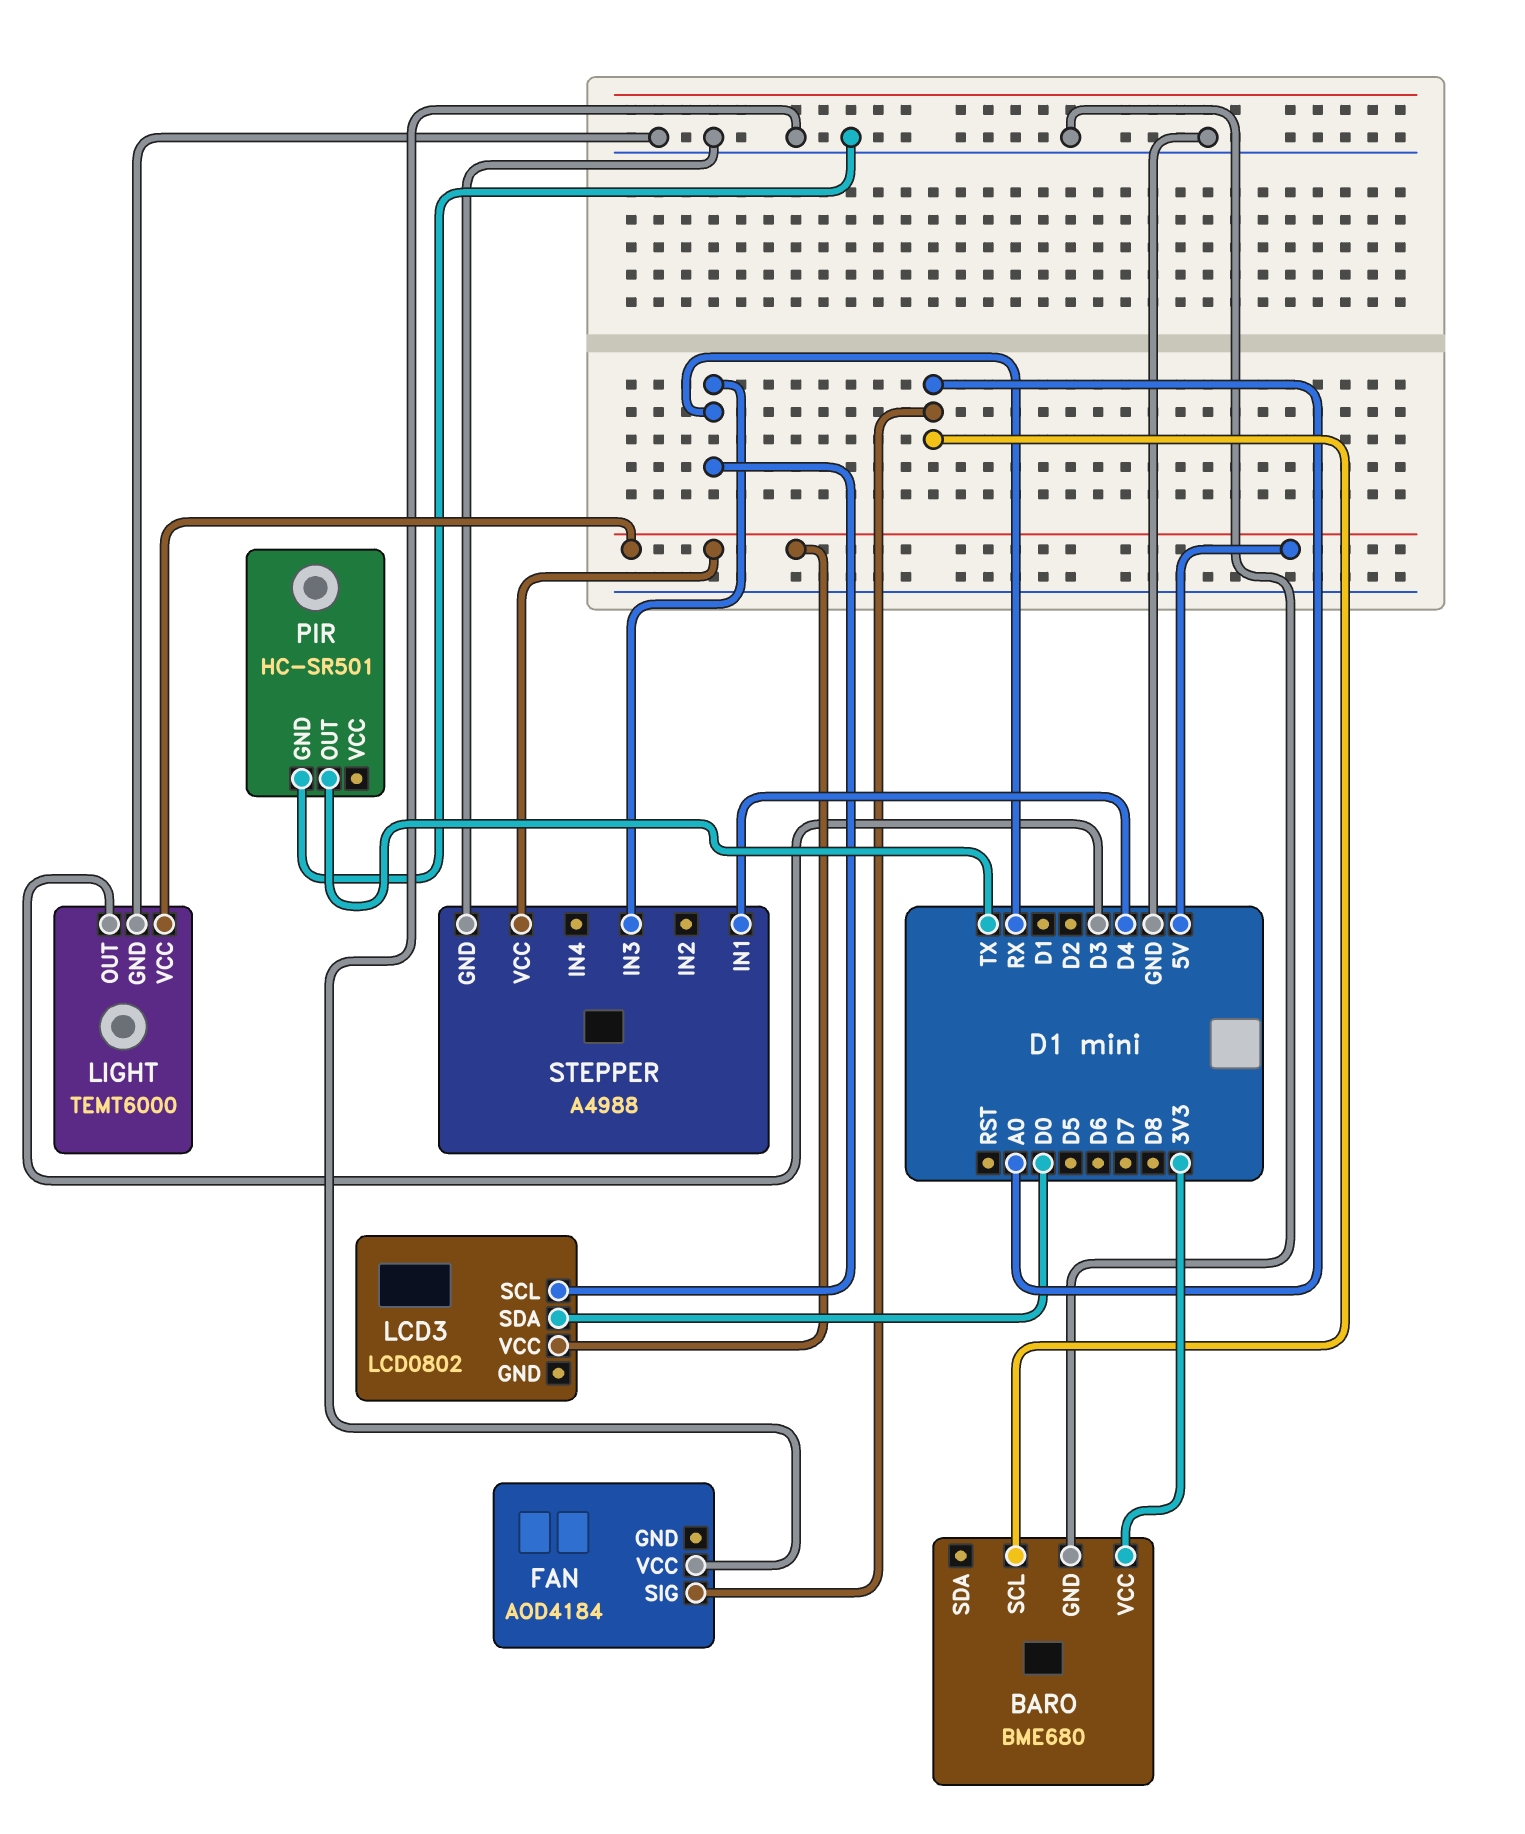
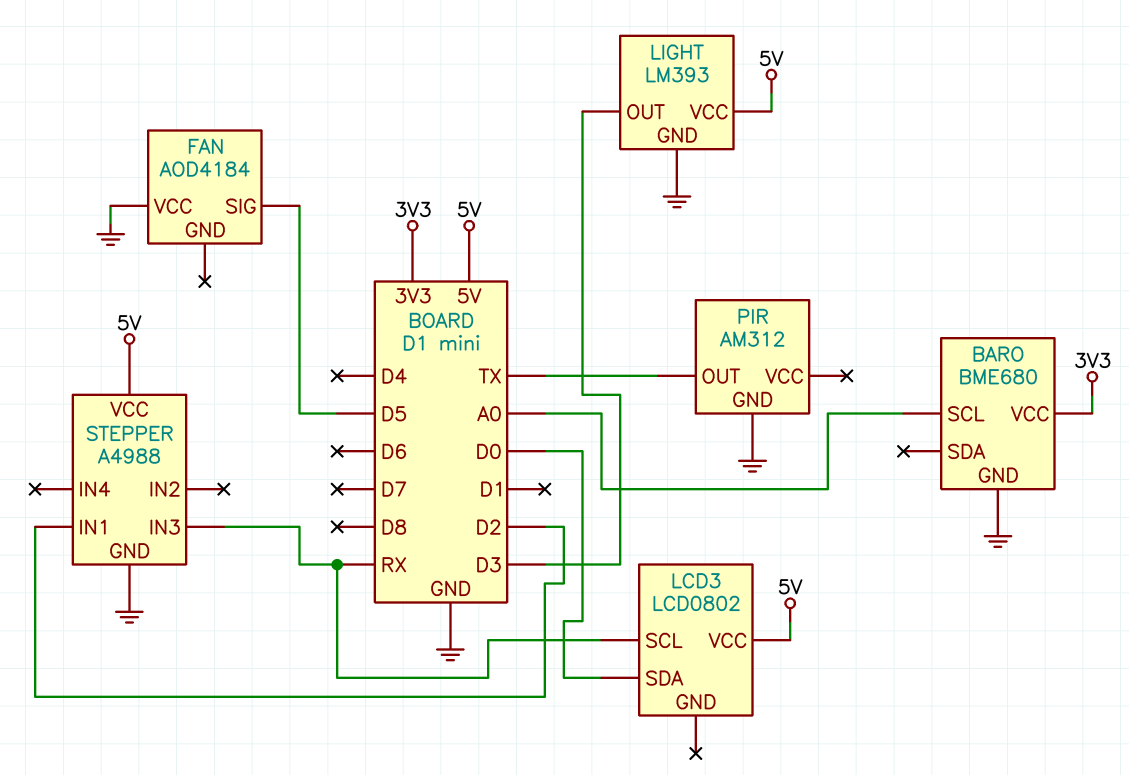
FAN pin SIG: A0 -> D5
LIGHT: TEMT6000 -> LM393
PIR: HC-SR501 -> AM312
STEPPER pin IN1: D4 -> D2

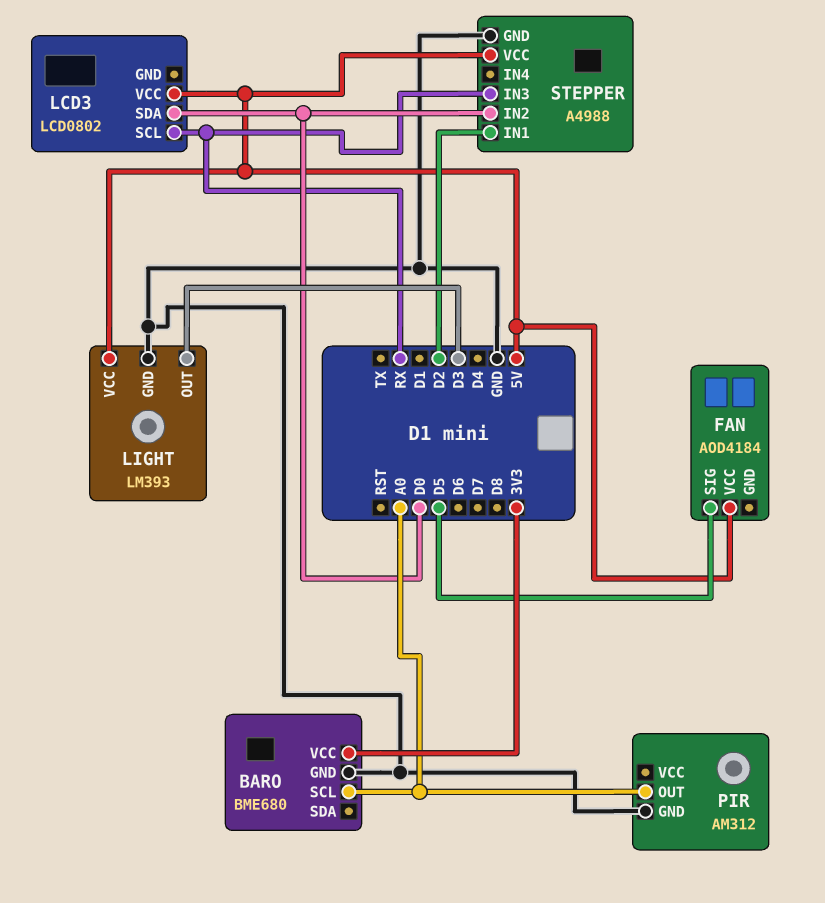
FAN pin VCC: GND -> 5V
PIR pin OUT: TX -> A0
STEPPER pin IN2: none -> D0

